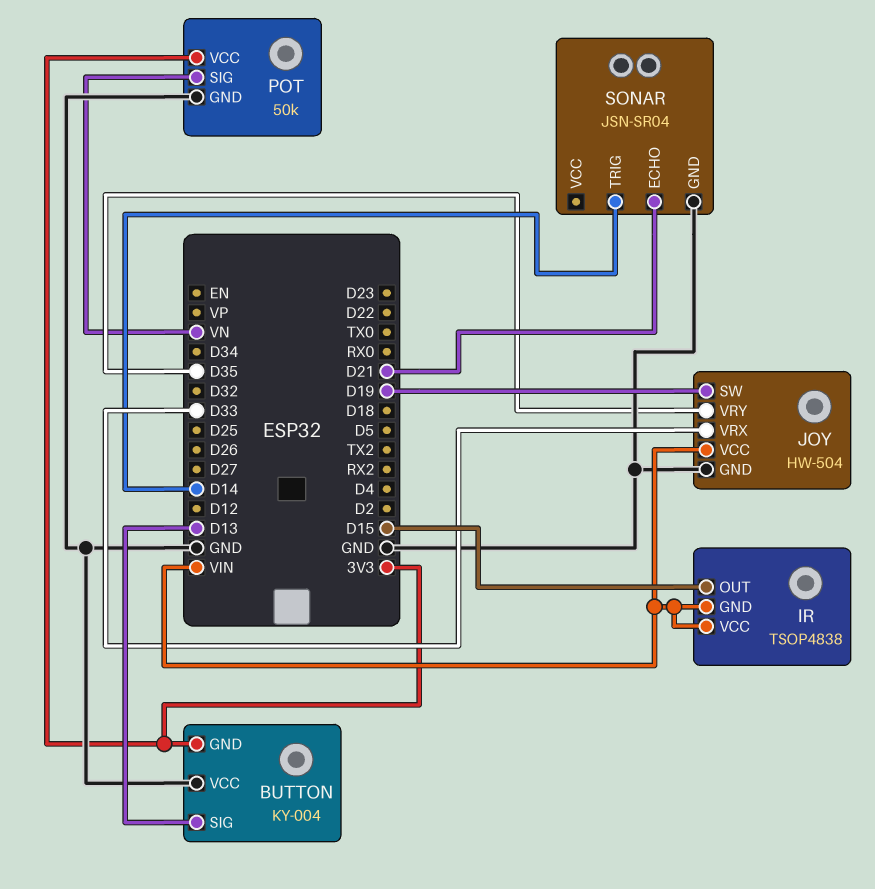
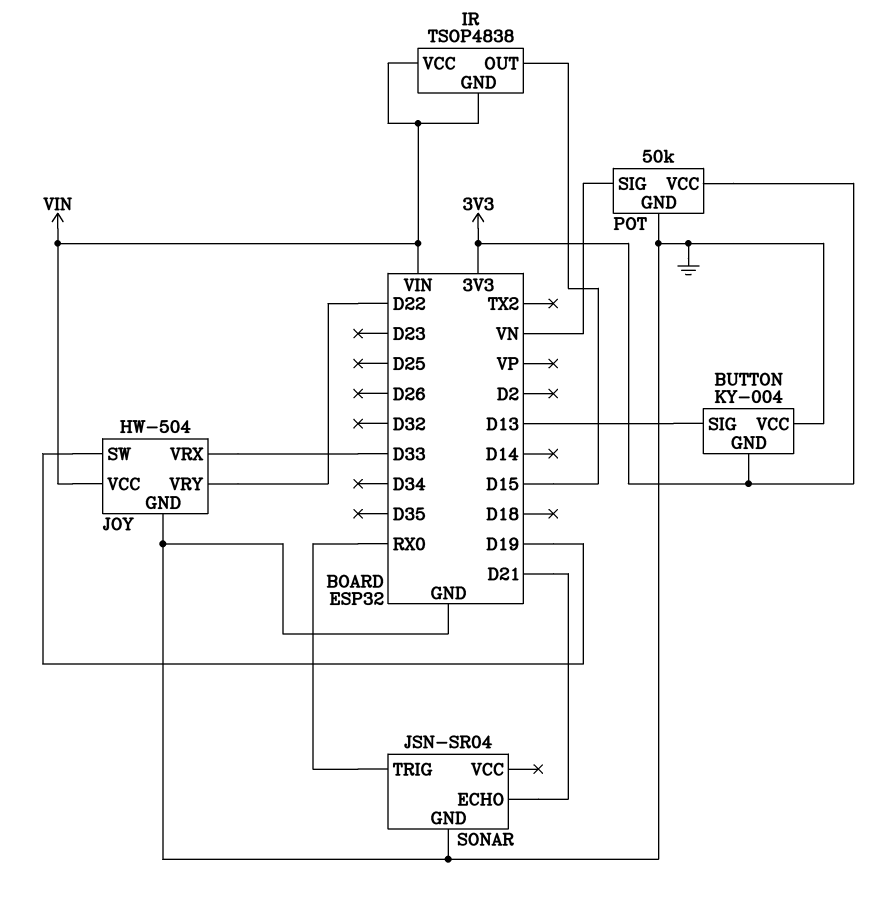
JOY pin VRY: D35 -> D22
SONAR pin TRIG: D14 -> RX0

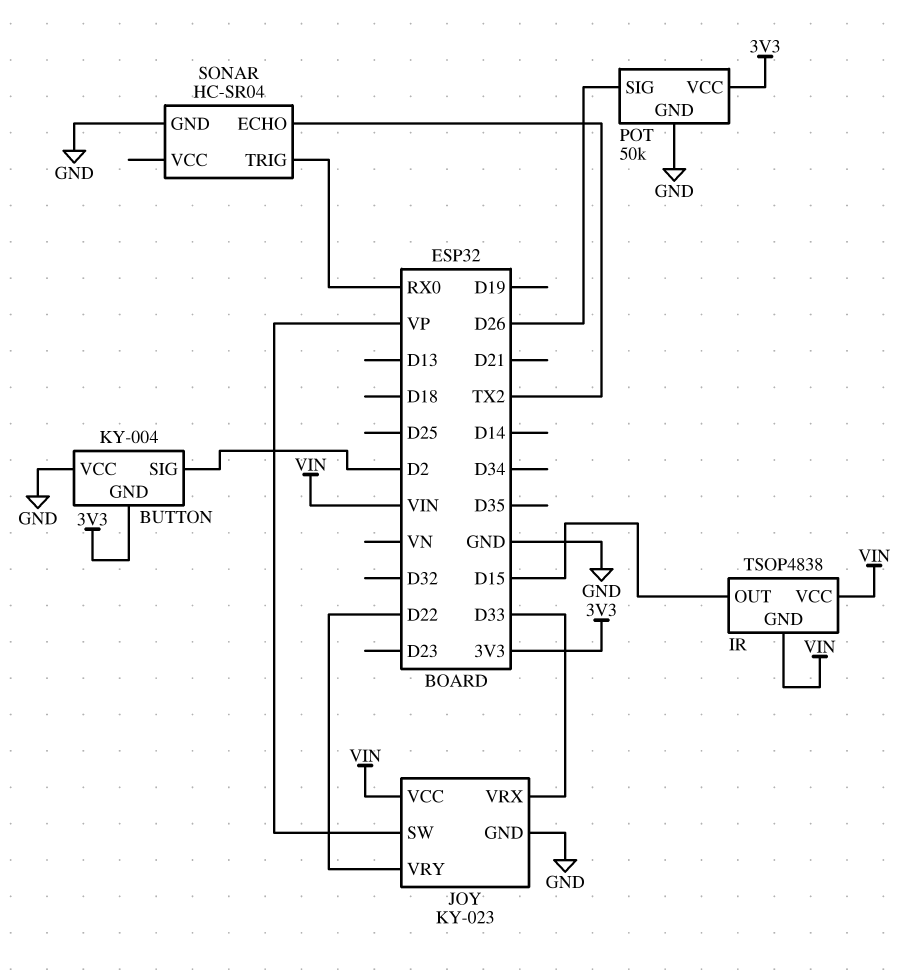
BUTTON pin SIG: D13 -> D2
JOY: HW-504 -> KY-023
JOY pin SW: D19 -> VP
POT pin SIG: VN -> D26
SONAR: JSN-SR04 -> HC-SR04
SONAR pin ECHO: D21 -> TX2

